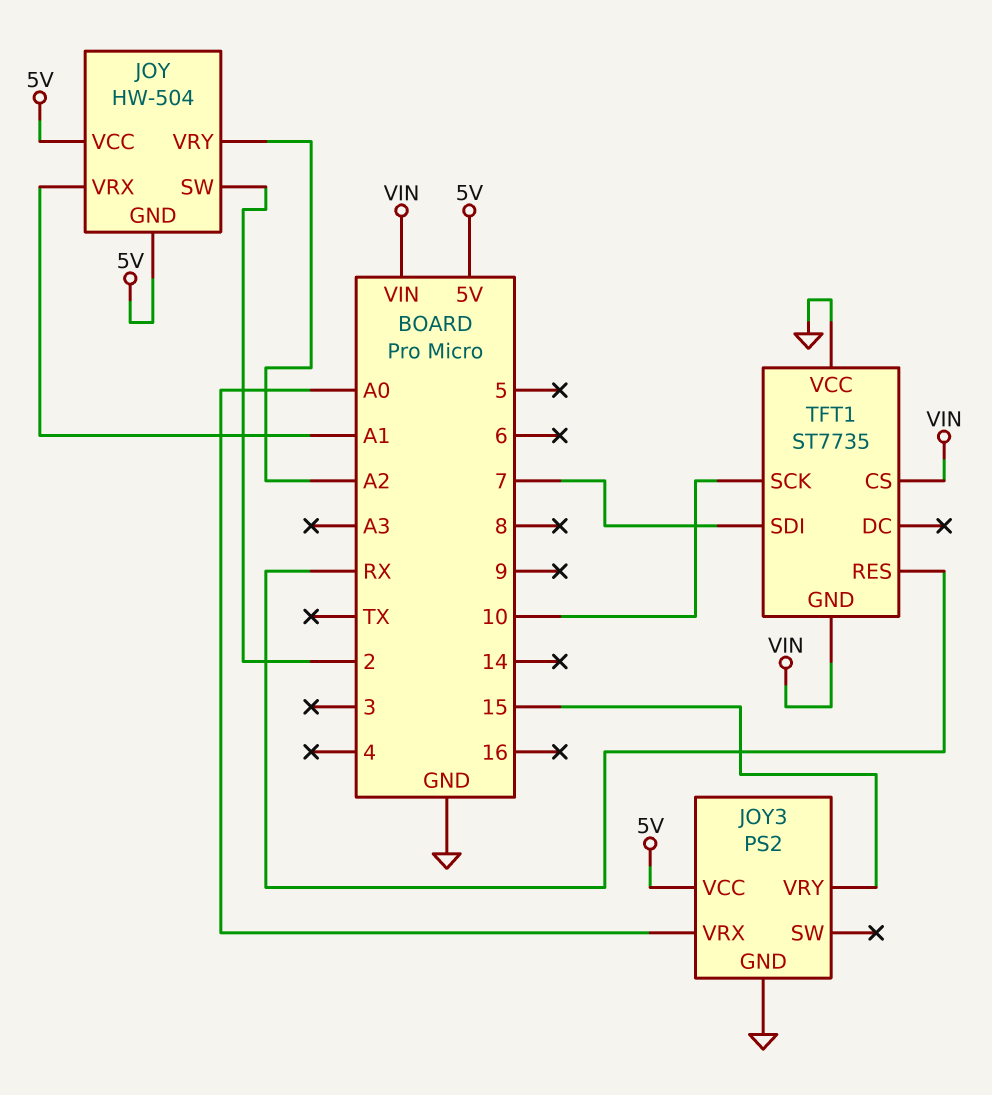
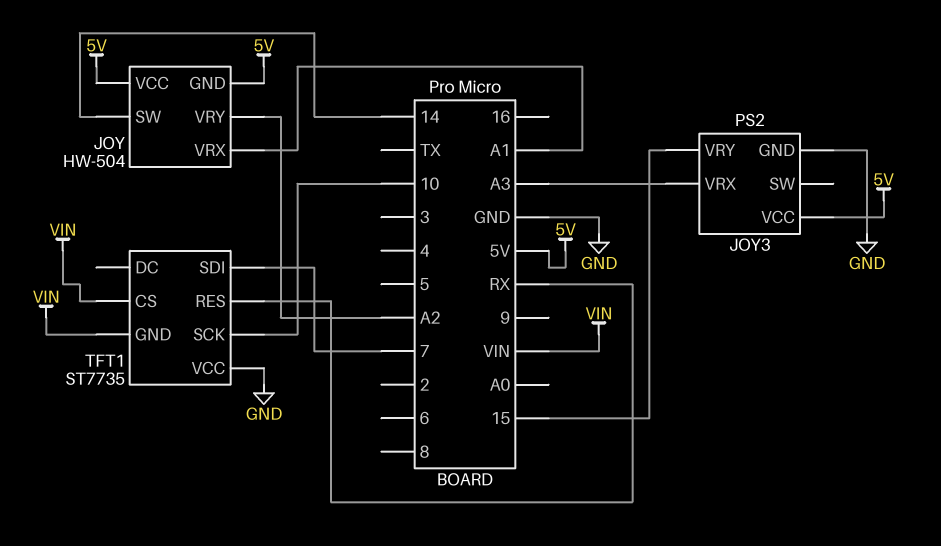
JOY pin SW: 2 -> 14
JOY3 pin VRX: A0 -> A3

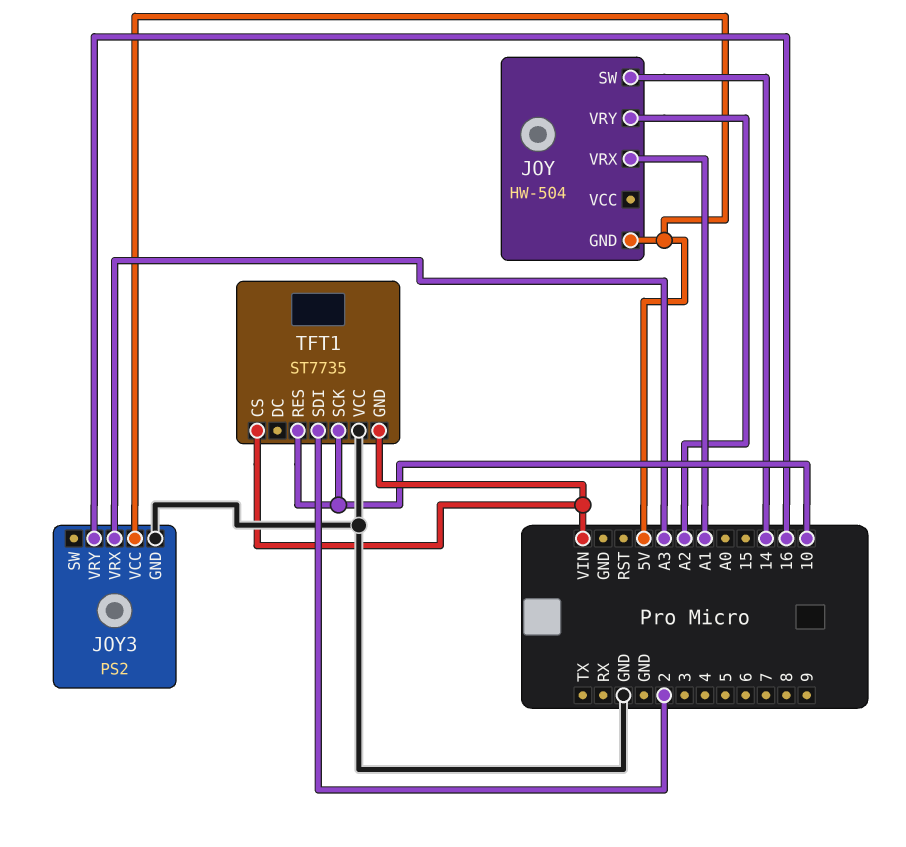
JOY pin VCC: 5V -> none
JOY3 pin VRY: 15 -> 16
TFT1 pin RES: RX -> 10
TFT1 pin SDI: 7 -> 2

